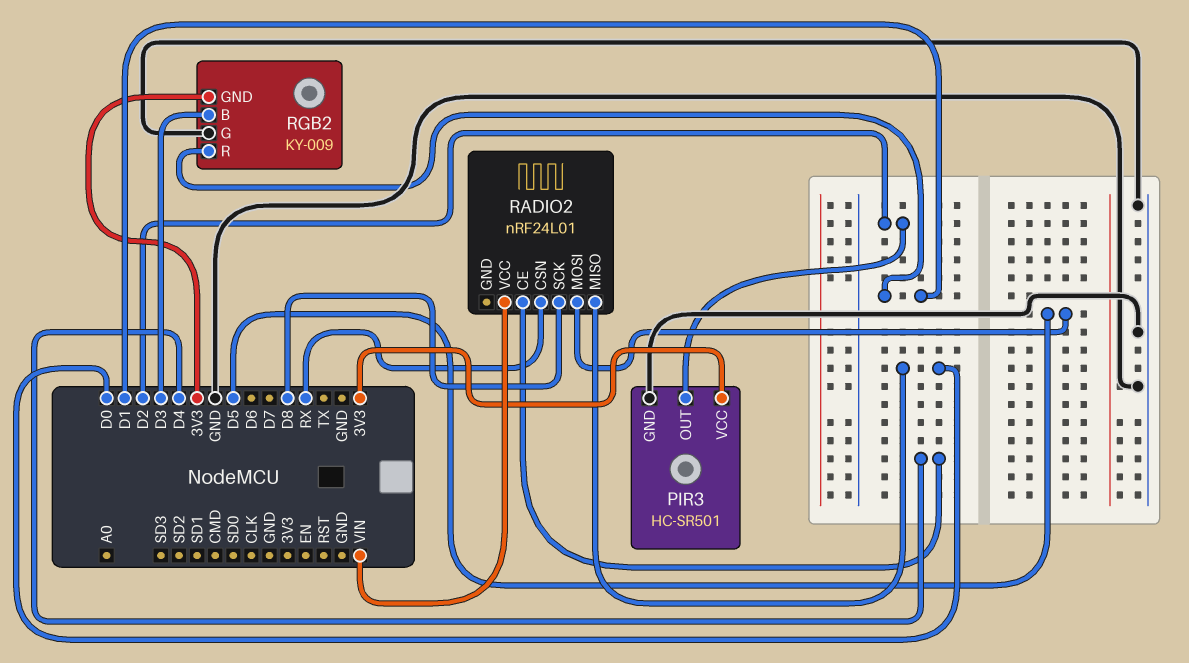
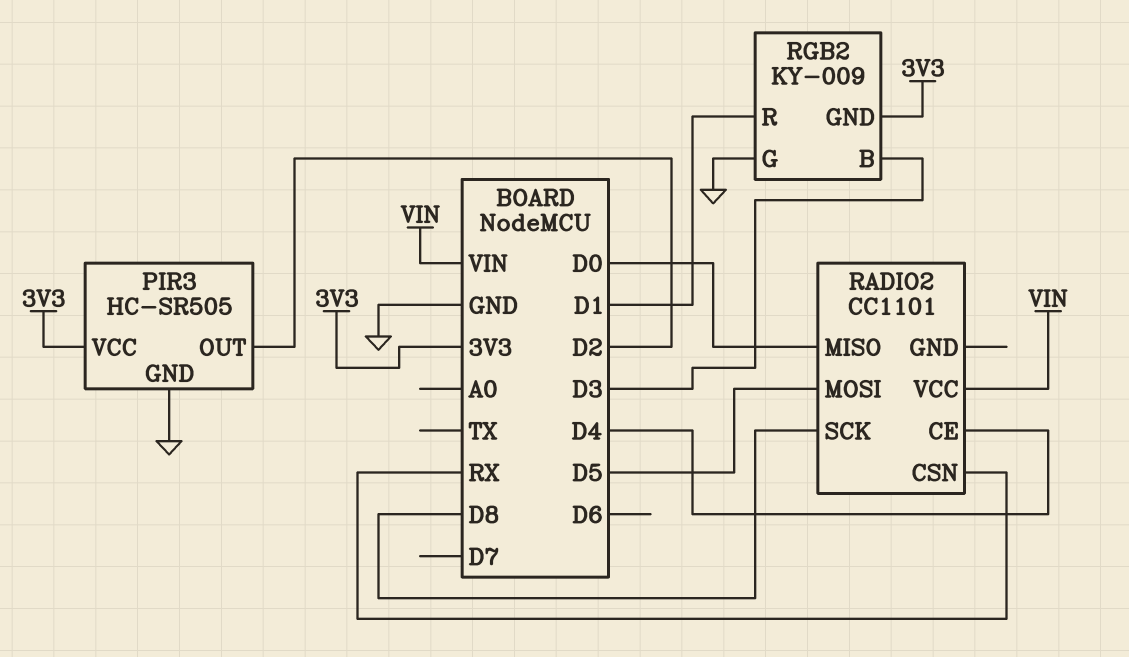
PIR3: HC-SR501 -> HC-SR505
RADIO2: nRF24L01 -> CC1101

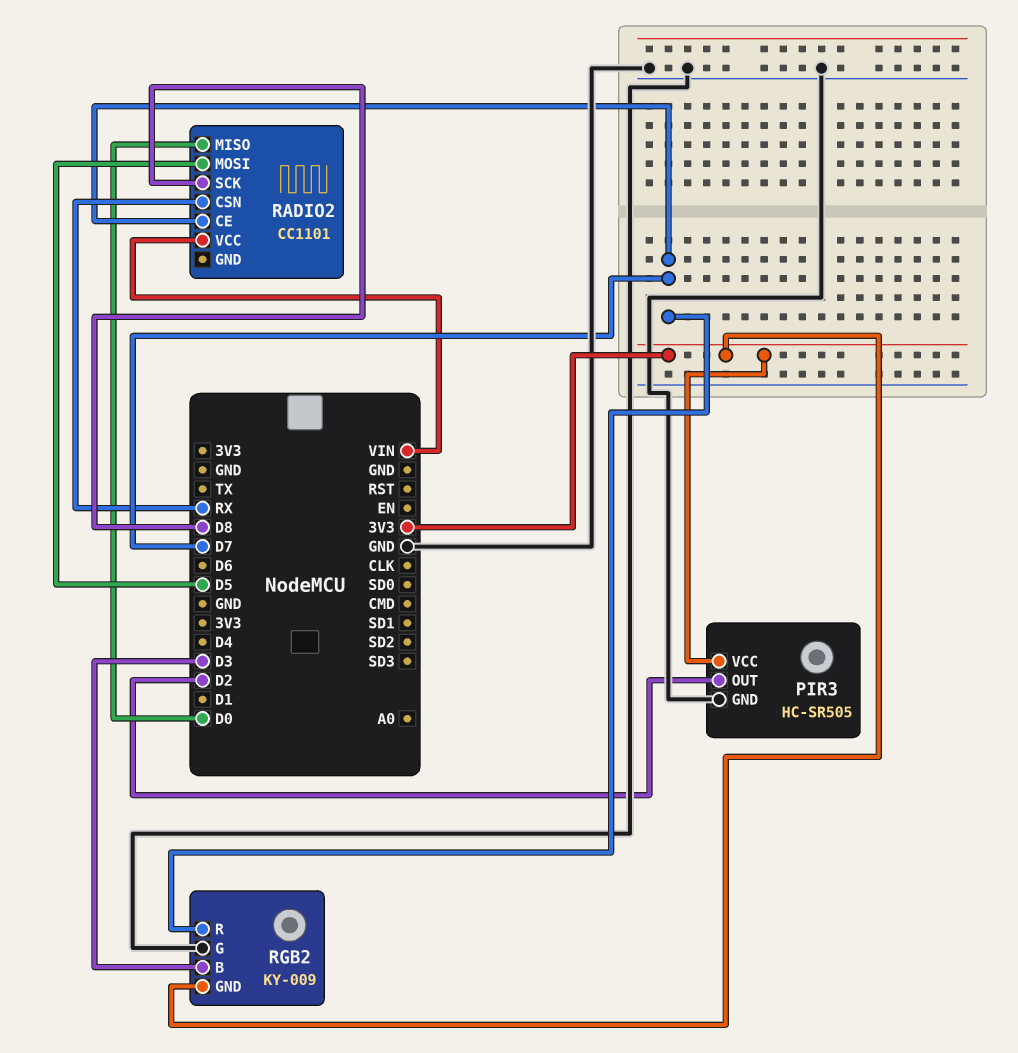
RADIO2 pin CE: D4 -> D7
RGB2 pin R: D1 -> D7

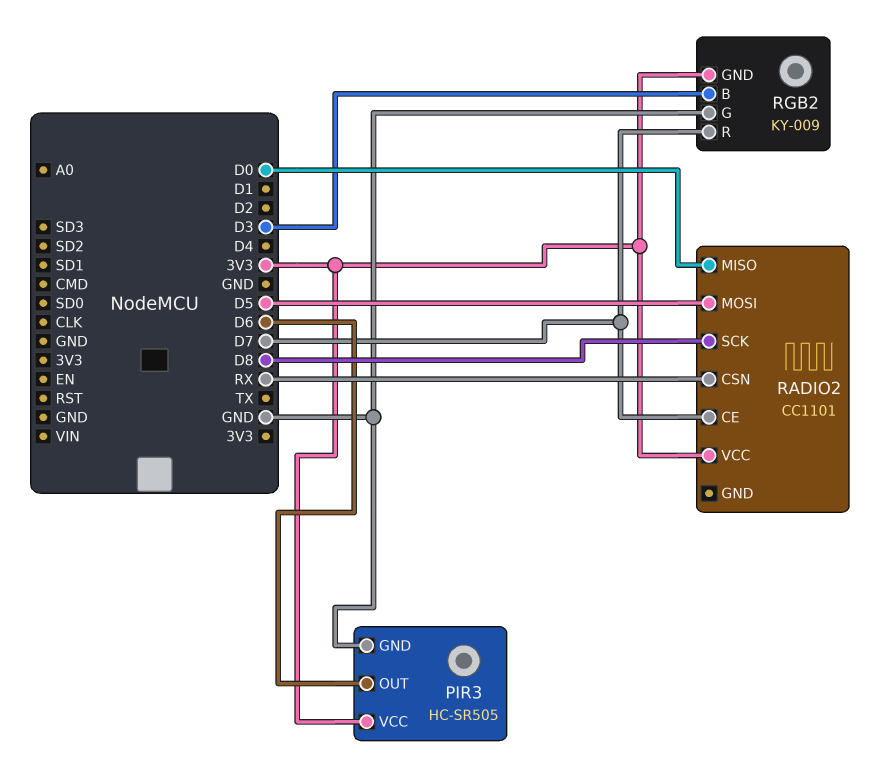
PIR3 pin OUT: D2 -> D6
RADIO2 pin VCC: VIN -> 3V3

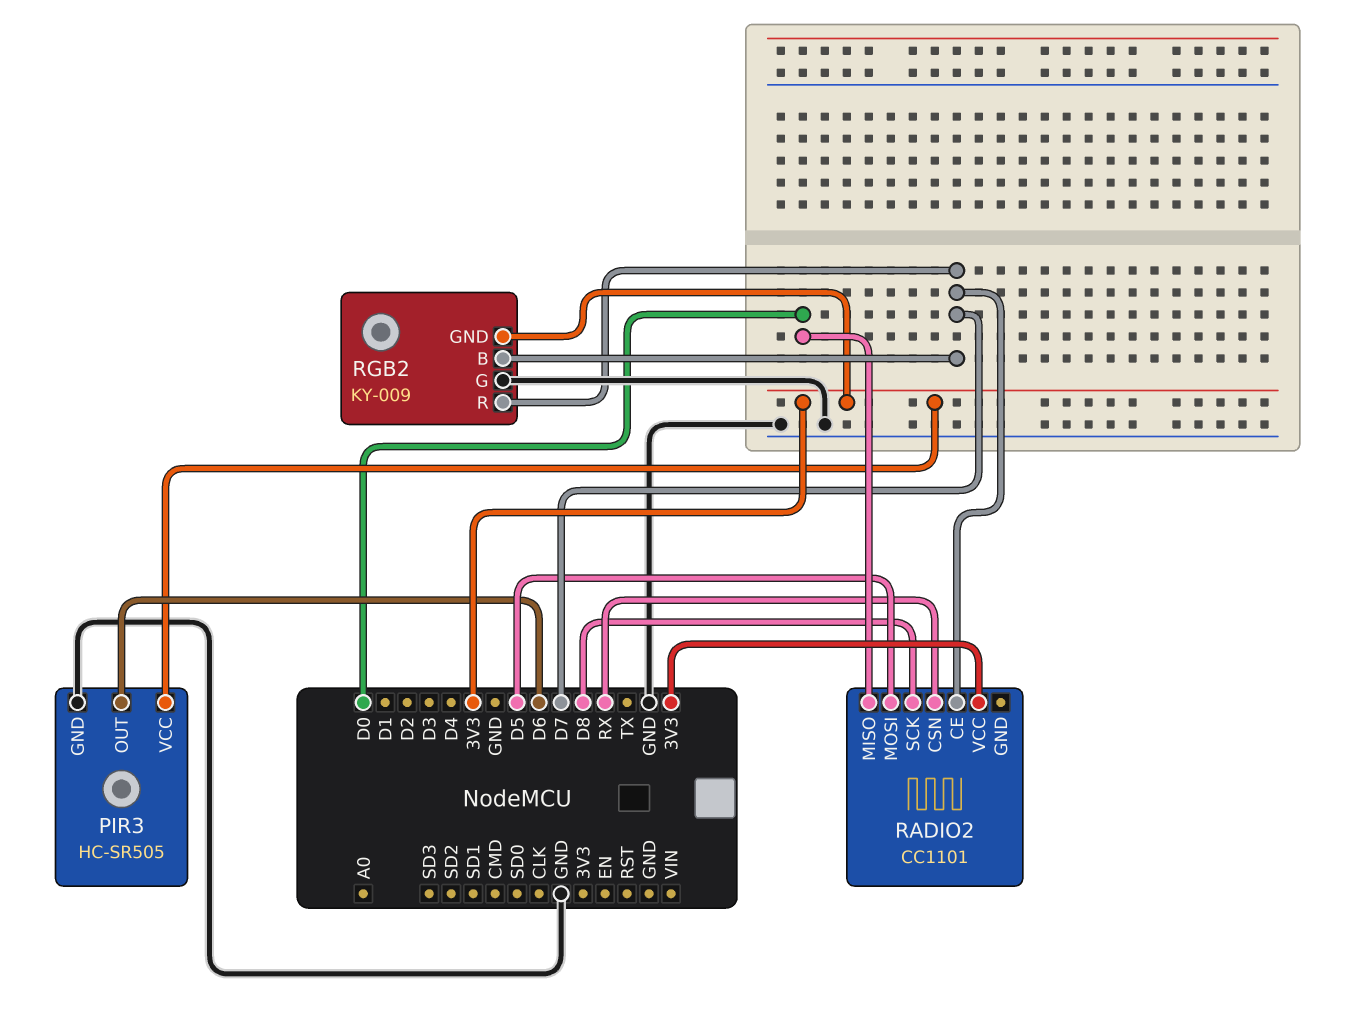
RGB2 pin B: D3 -> D7

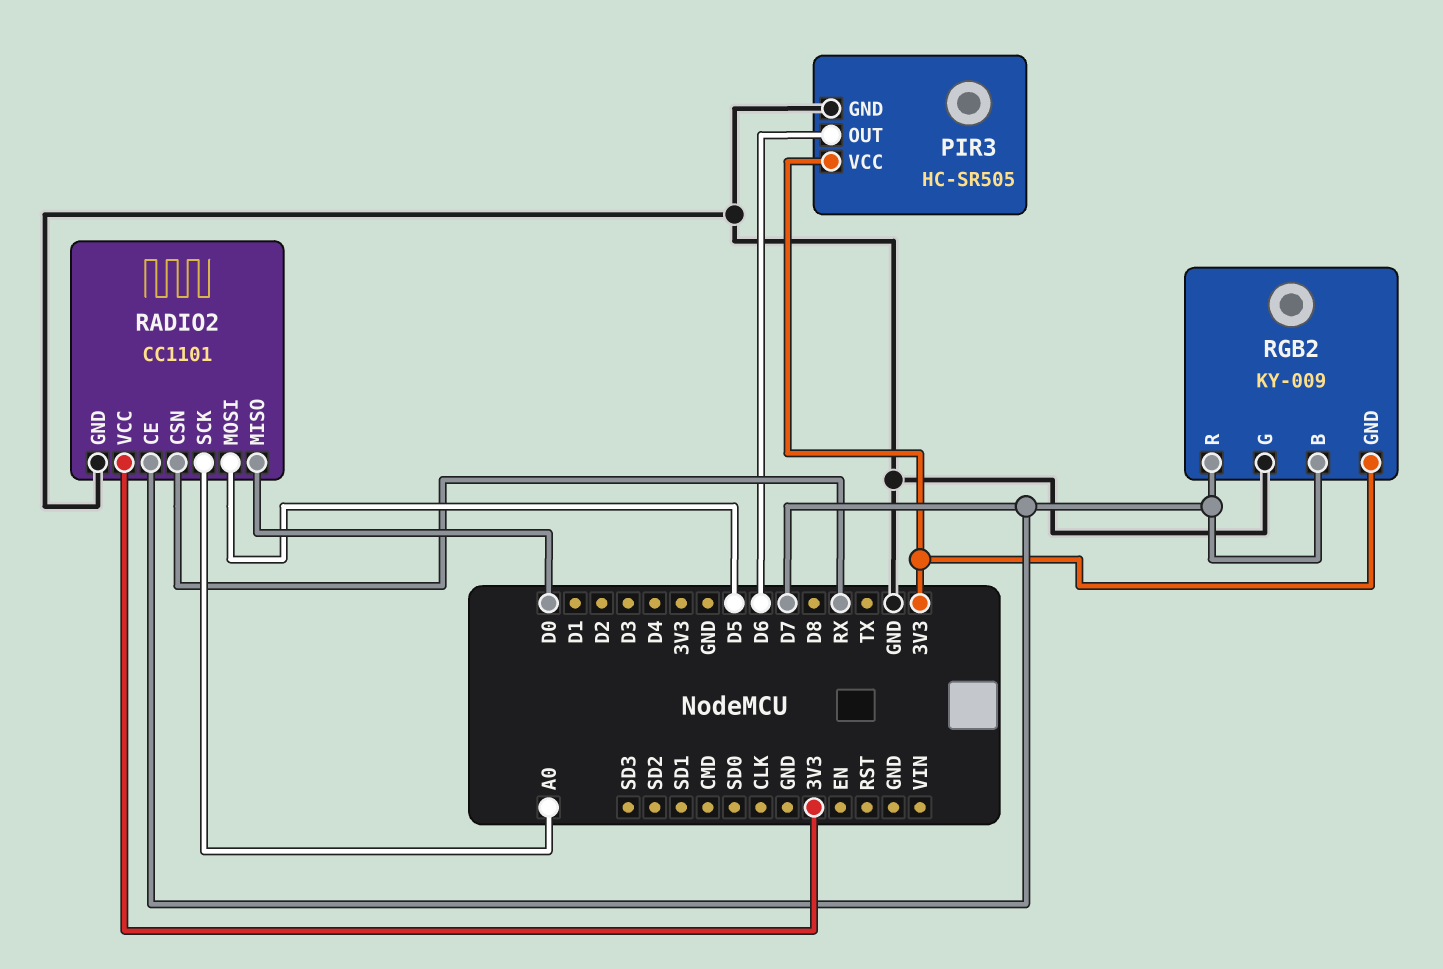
RADIO2 pin GND: none -> GND
RADIO2 pin SCK: D8 -> A0

